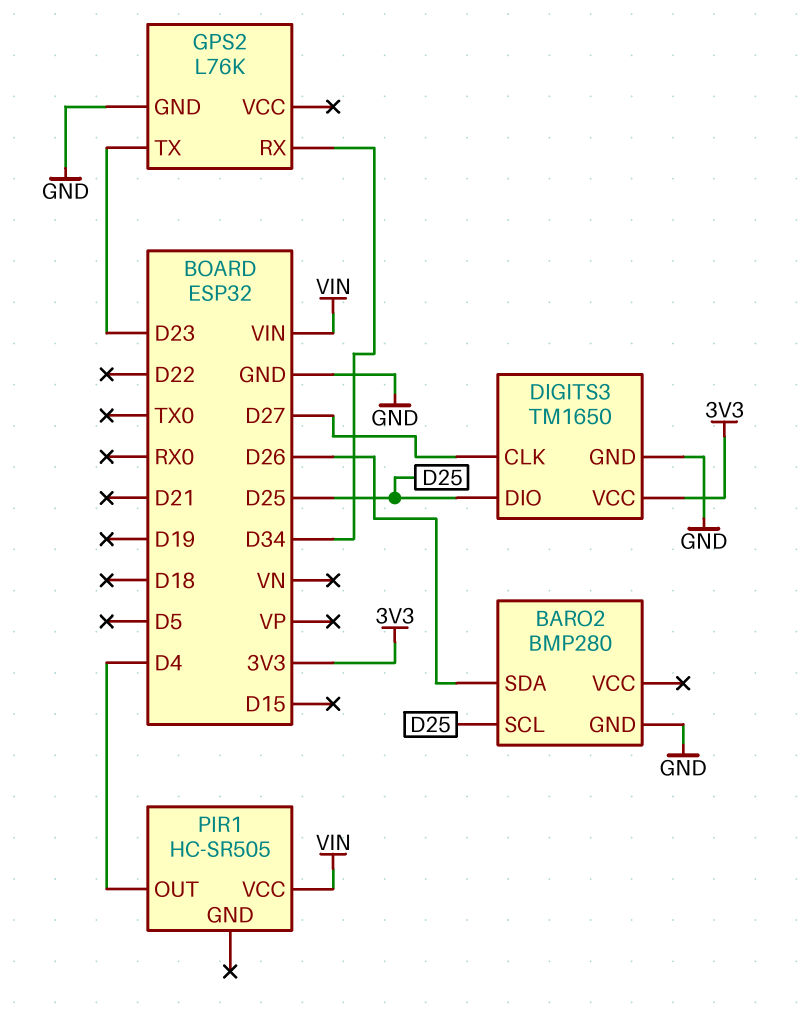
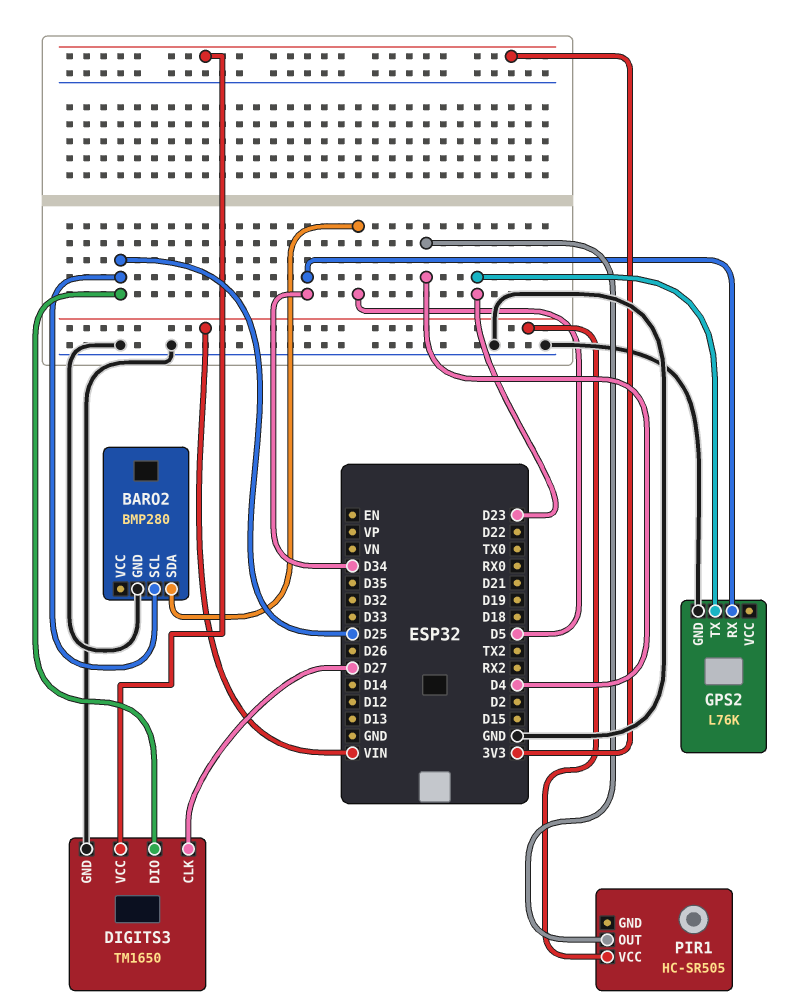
BARO2 pin SDA: D26 -> D5

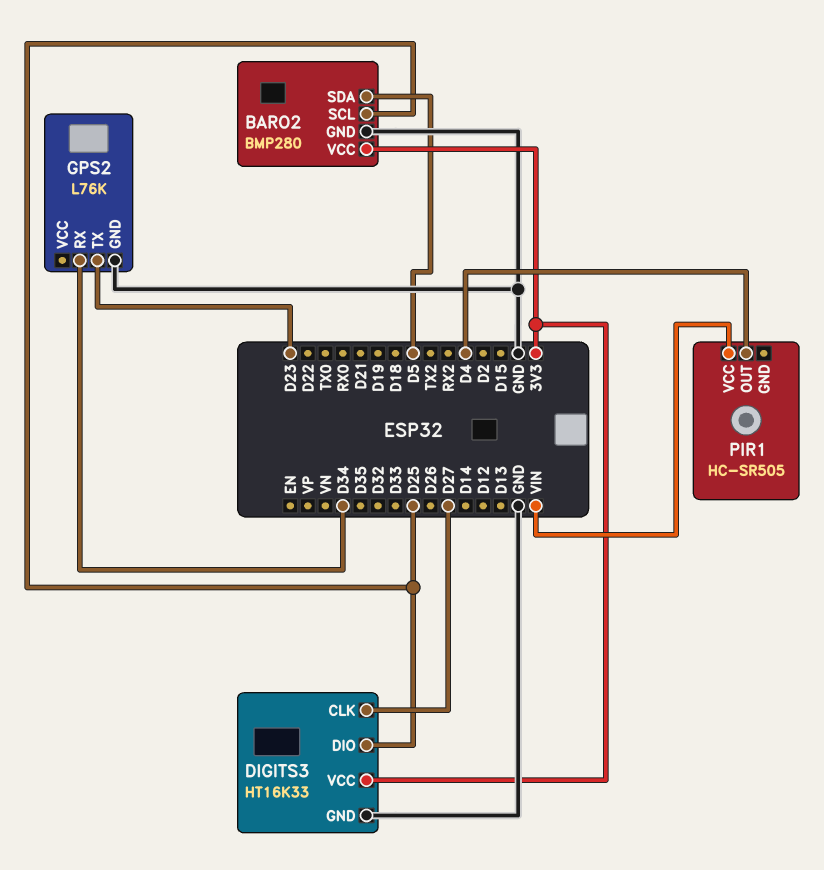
BARO2 pin VCC: none -> 3V3
DIGITS3: TM1650 -> HT16K33

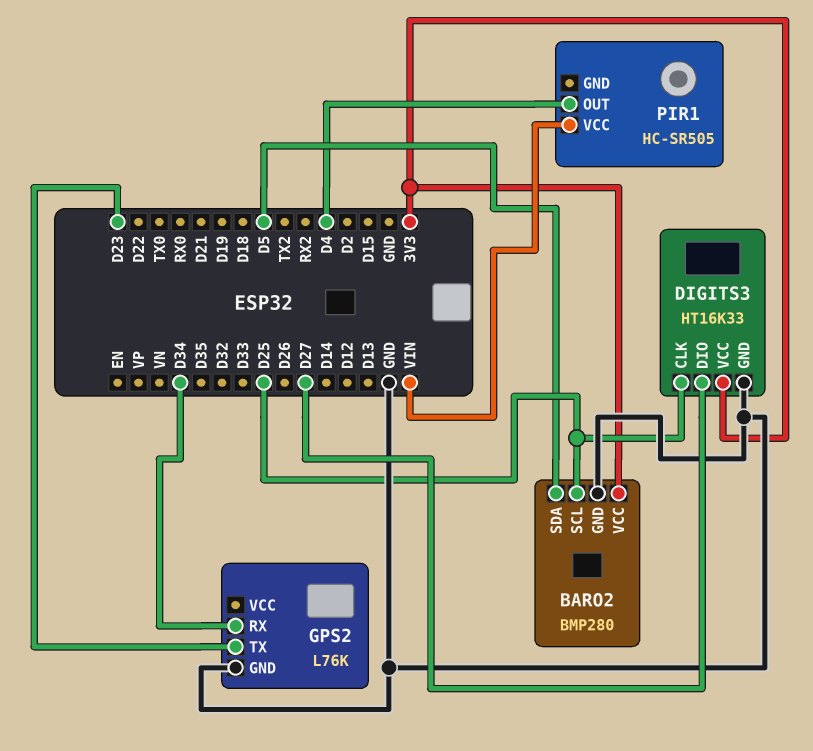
DIGITS3 pin CLK: D27 -> D25
DIGITS3 pin DIO: D25 -> D27

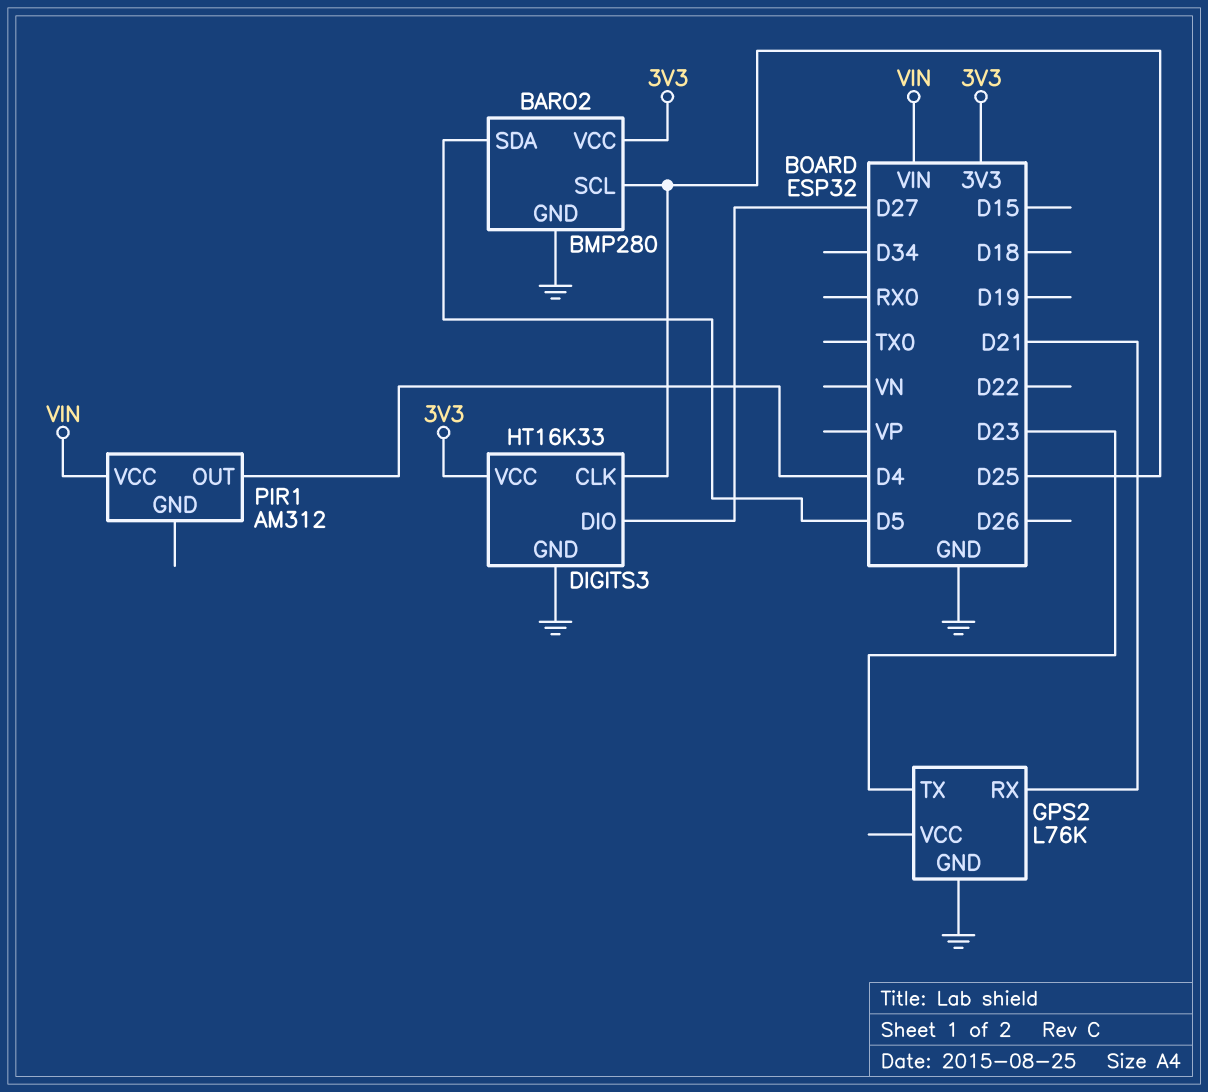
GPS2 pin RX: D34 -> D21
PIR1: HC-SR505 -> AM312

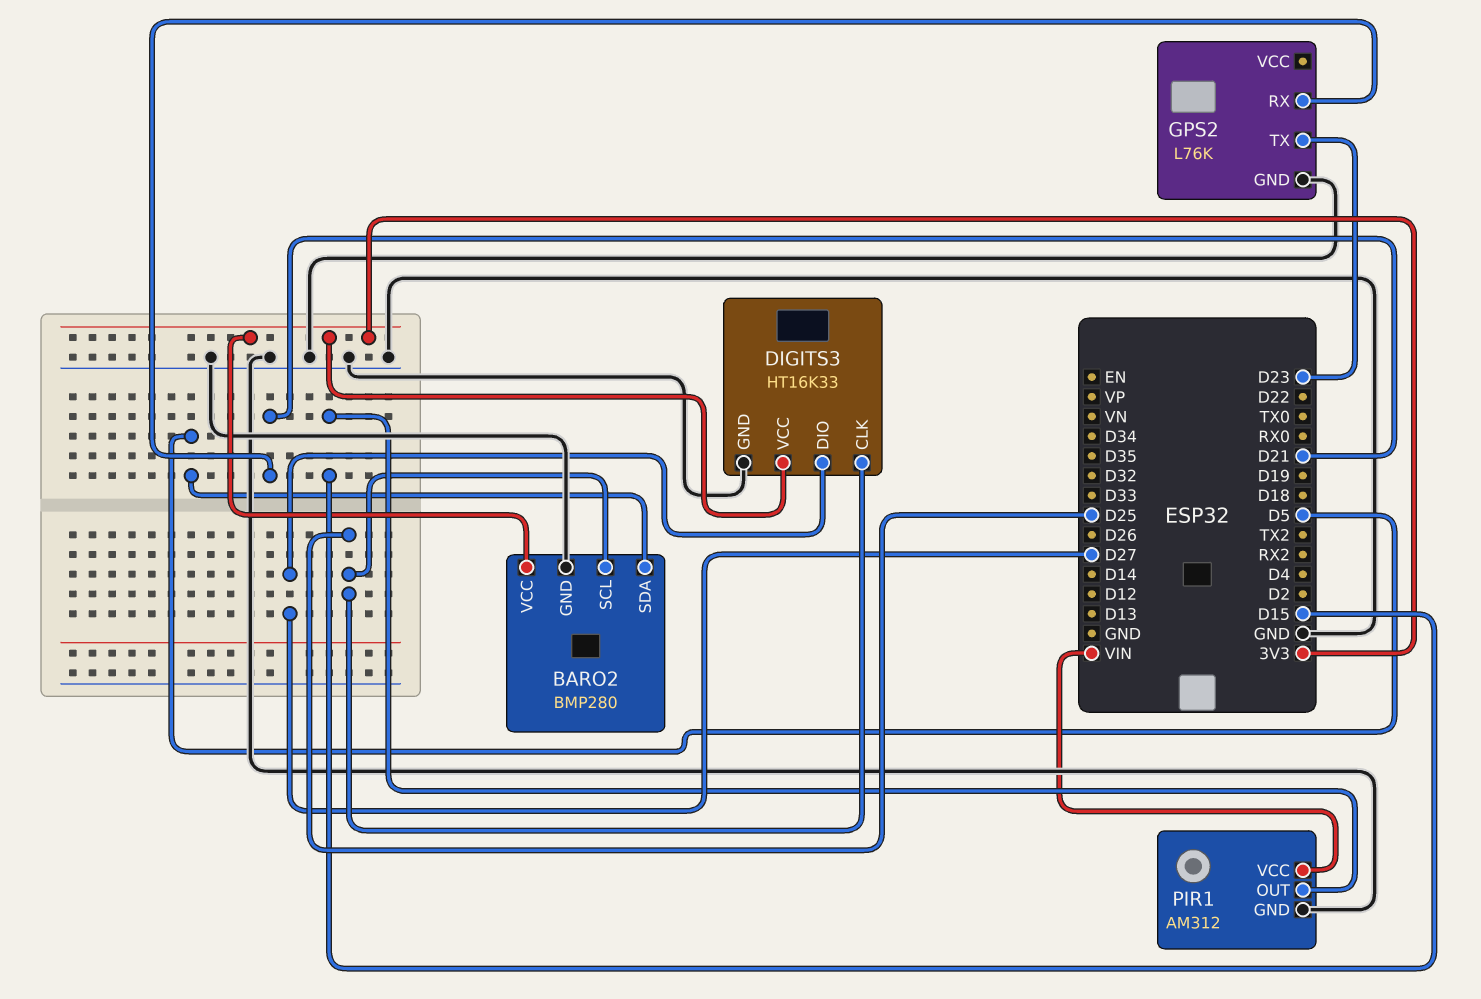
PIR1 pin GND: none -> GND
PIR1 pin OUT: D4 -> D15

